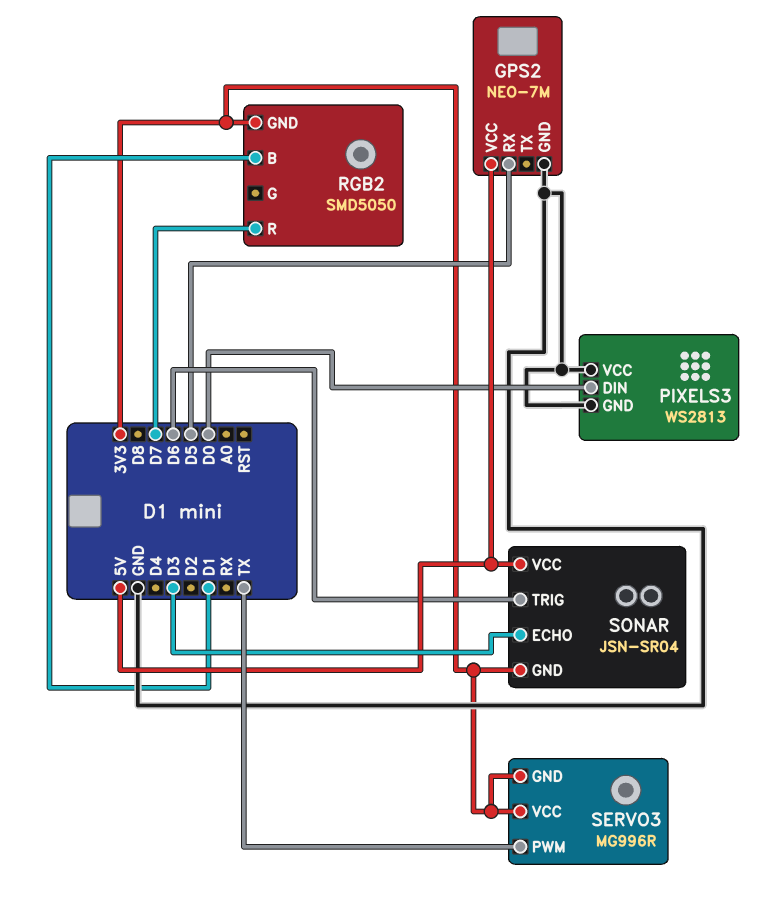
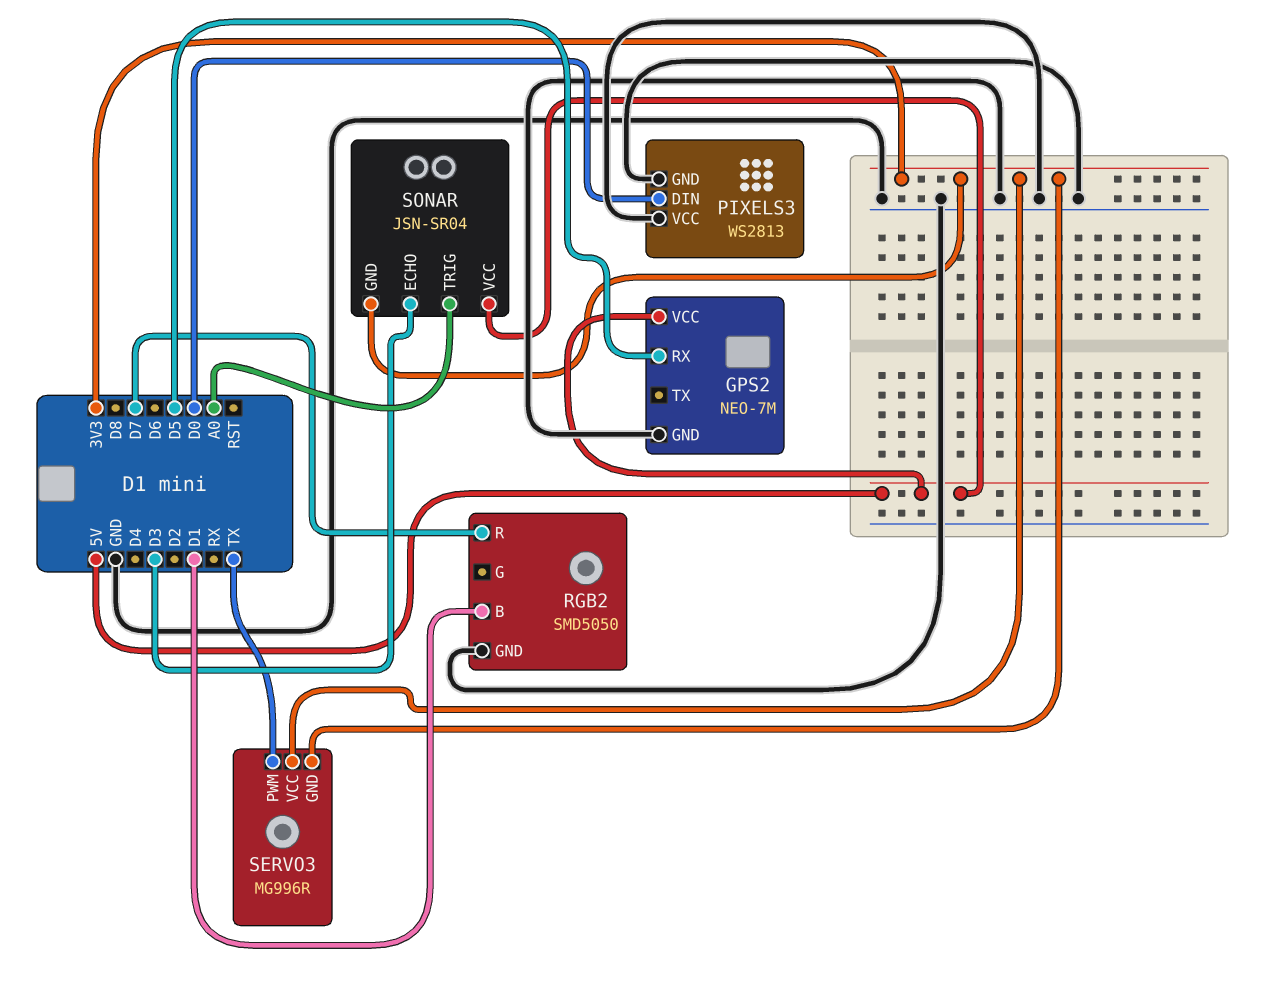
RGB2 pin GND: 3V3 -> GND
SONAR pin TRIG: D6 -> A0

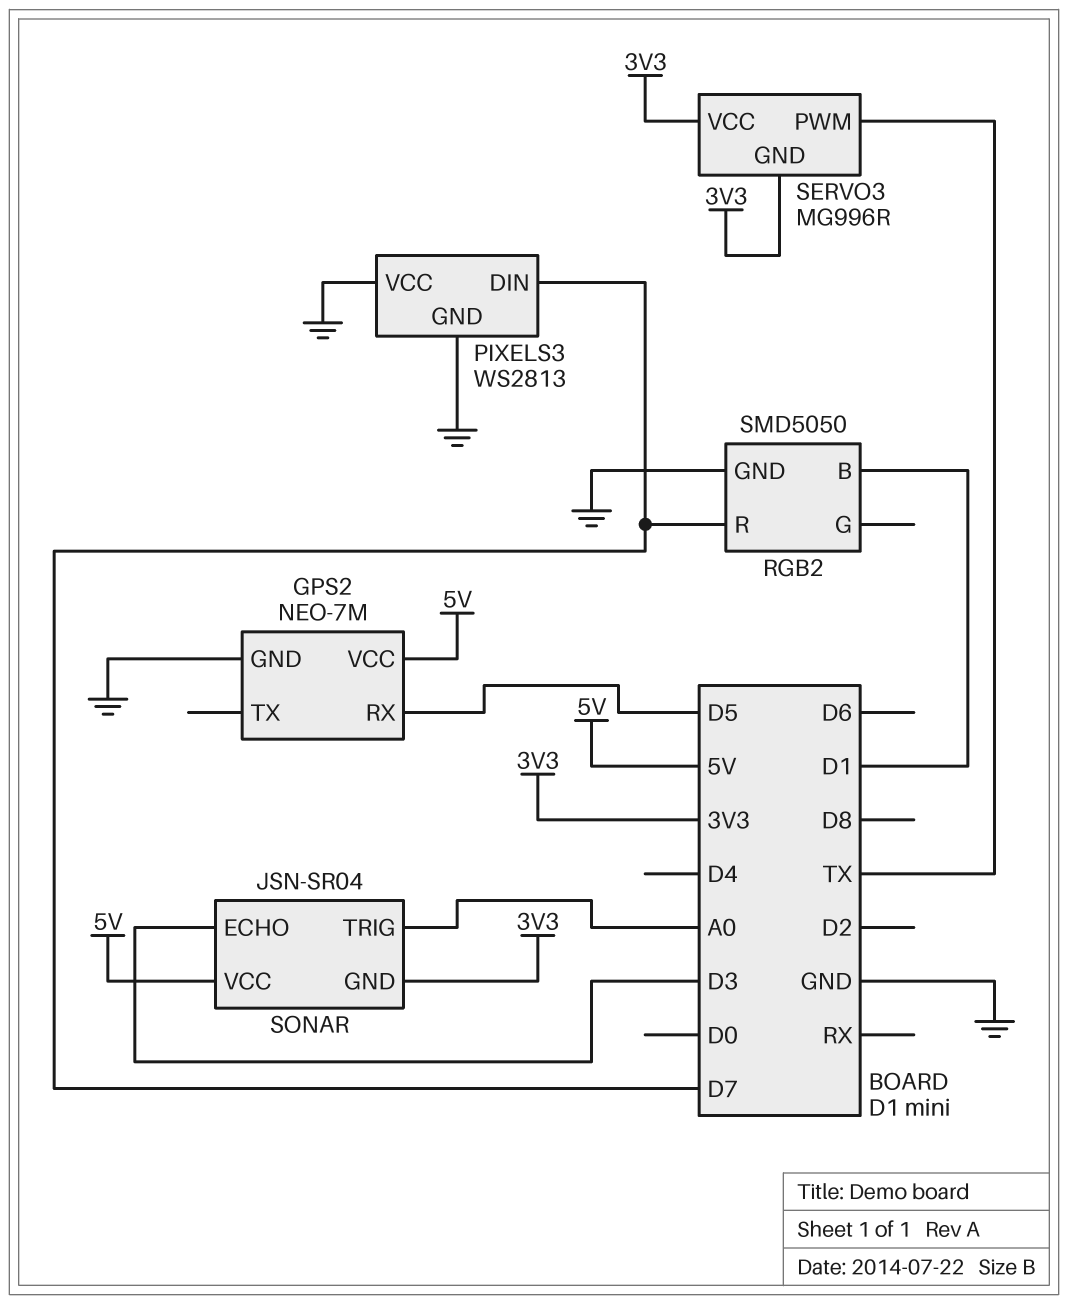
PIXELS3 pin DIN: D0 -> D7

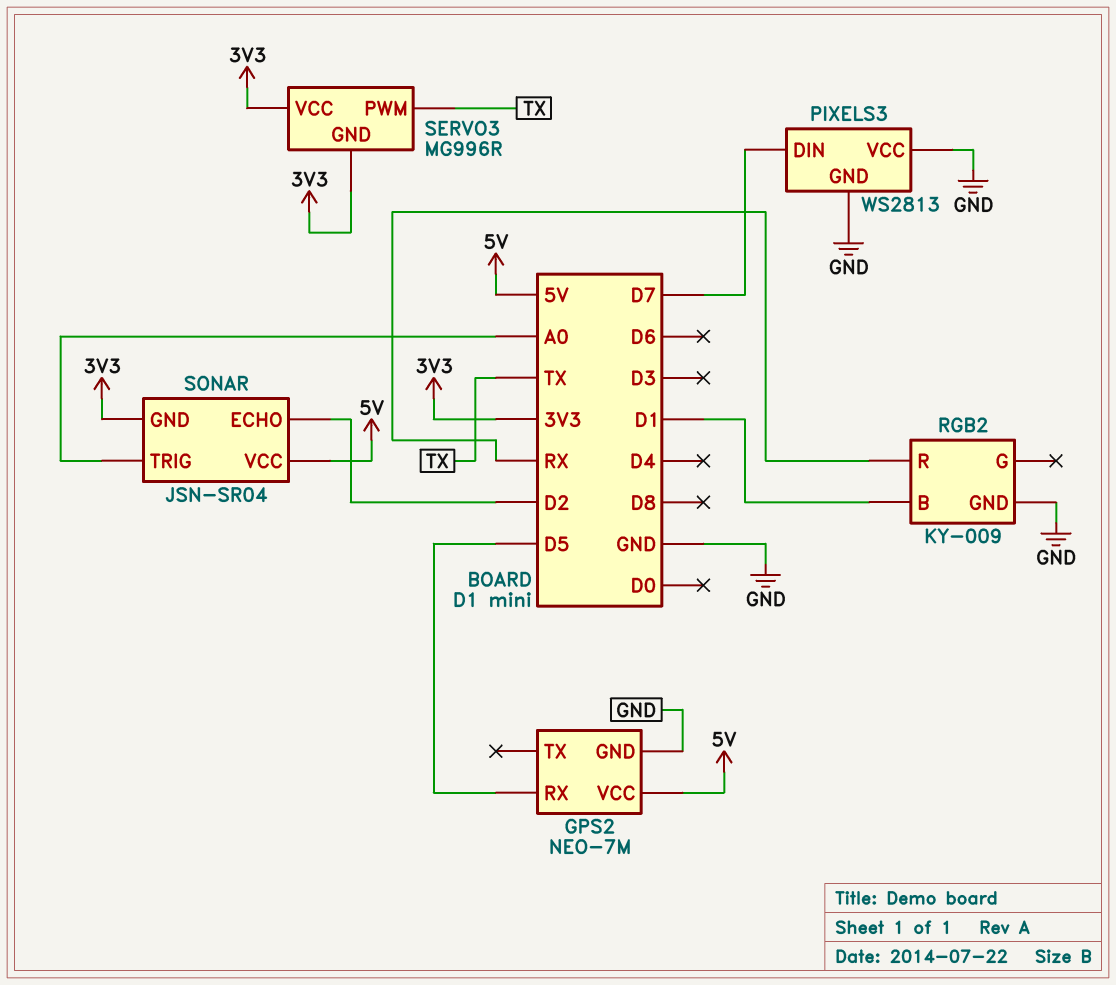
RGB2: SMD5050 -> KY-009
RGB2 pin R: D7 -> RX
SONAR pin ECHO: D3 -> D2

